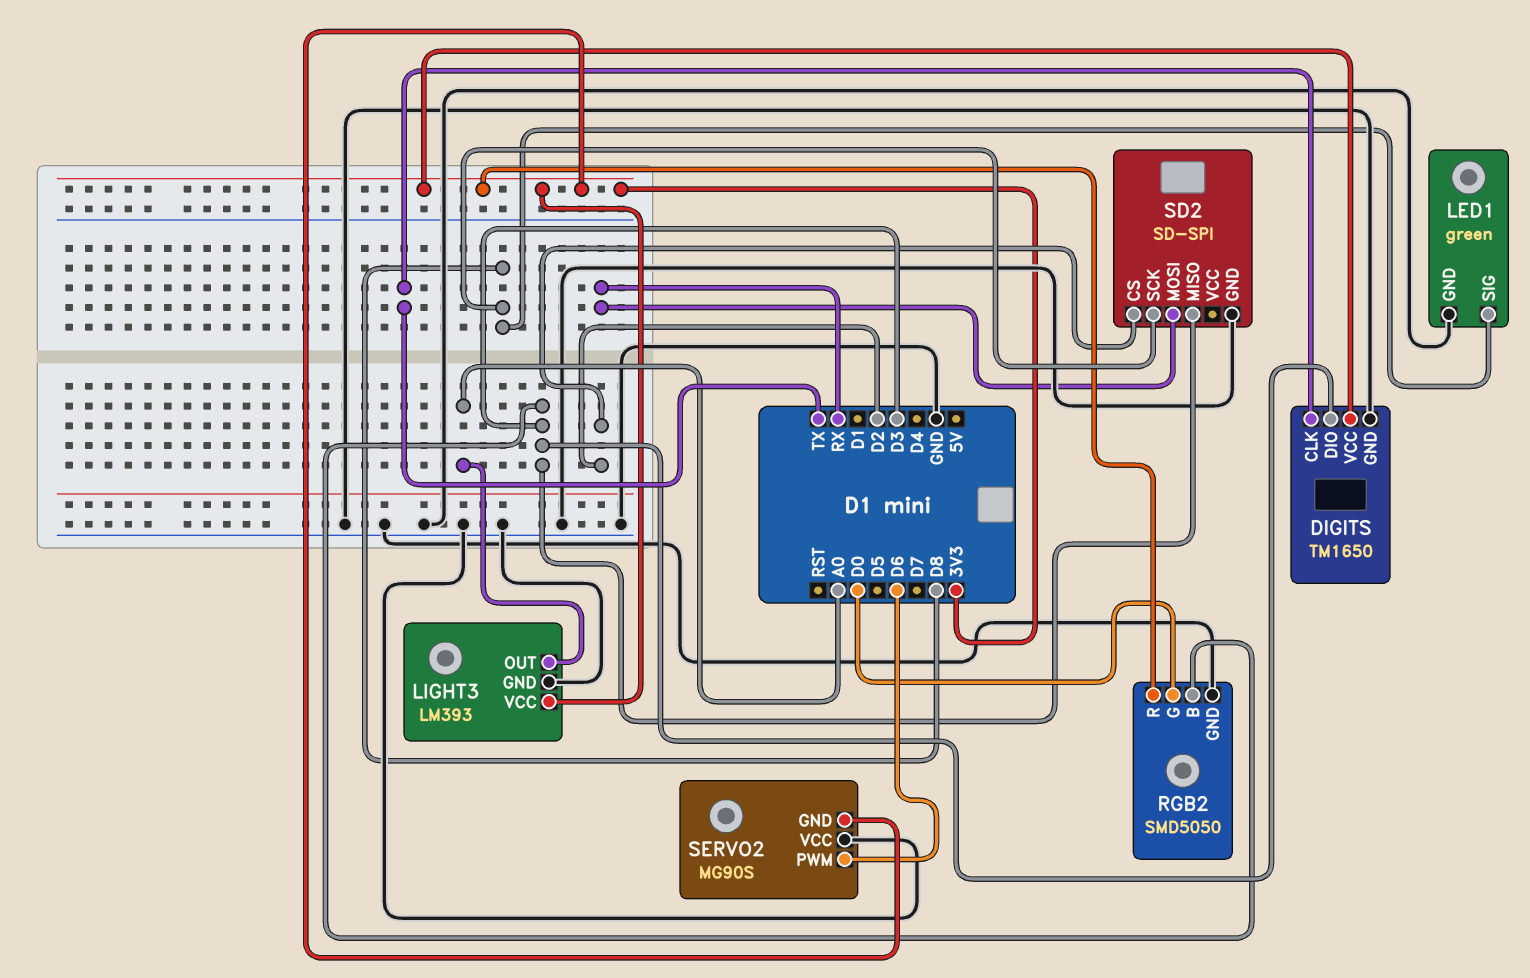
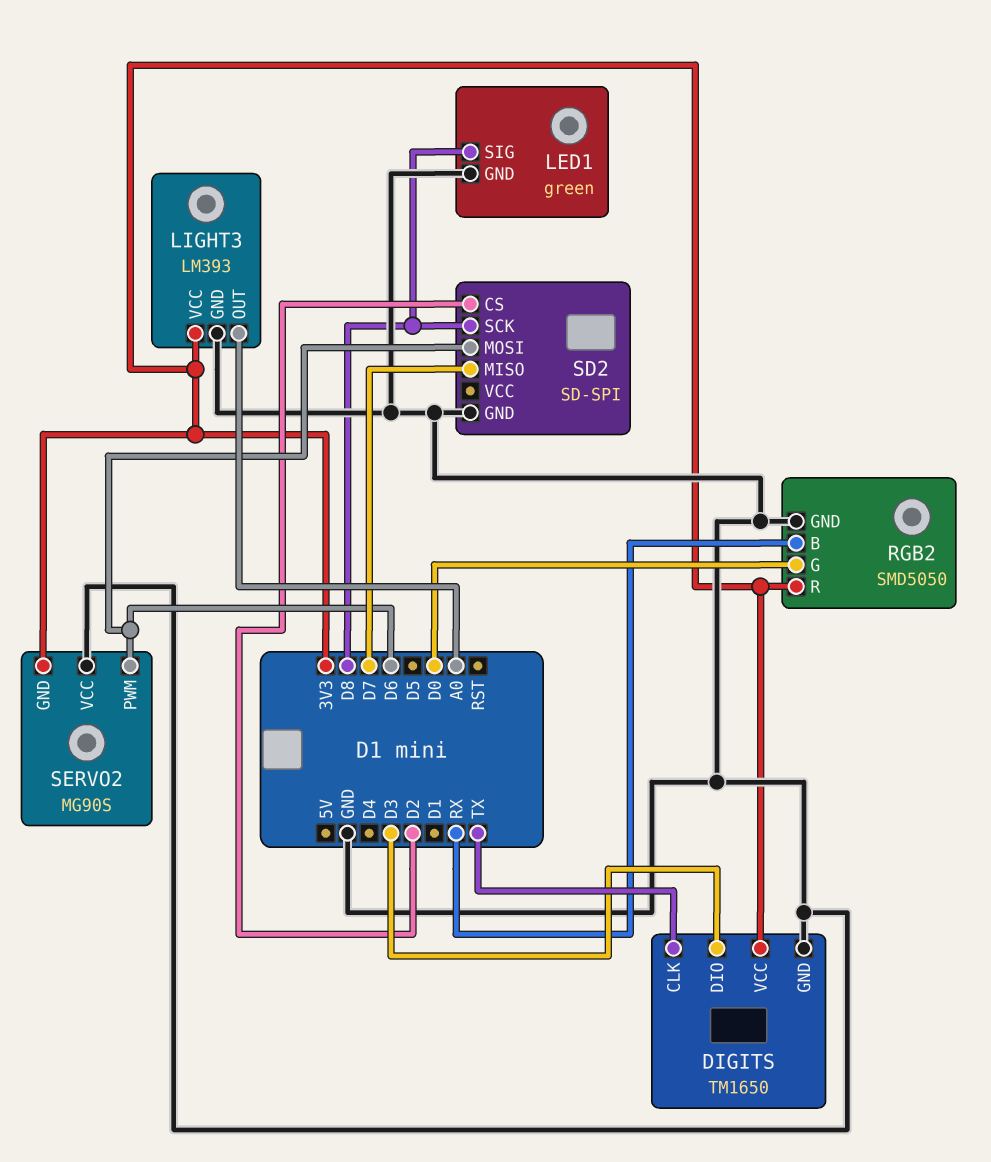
RGB2 pin B: D3 -> RX
SD2 pin MISO: D3 -> D7
SD2 pin MOSI: RX -> D6

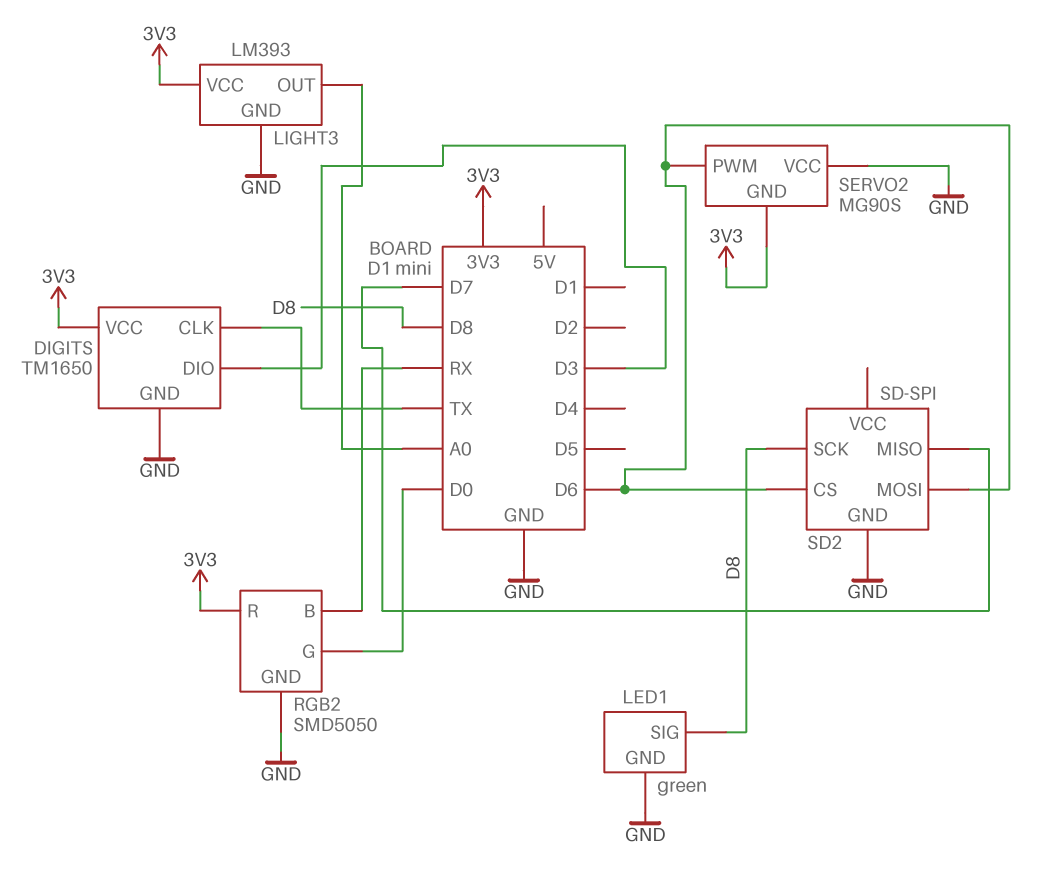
SD2 pin CS: D2 -> D6

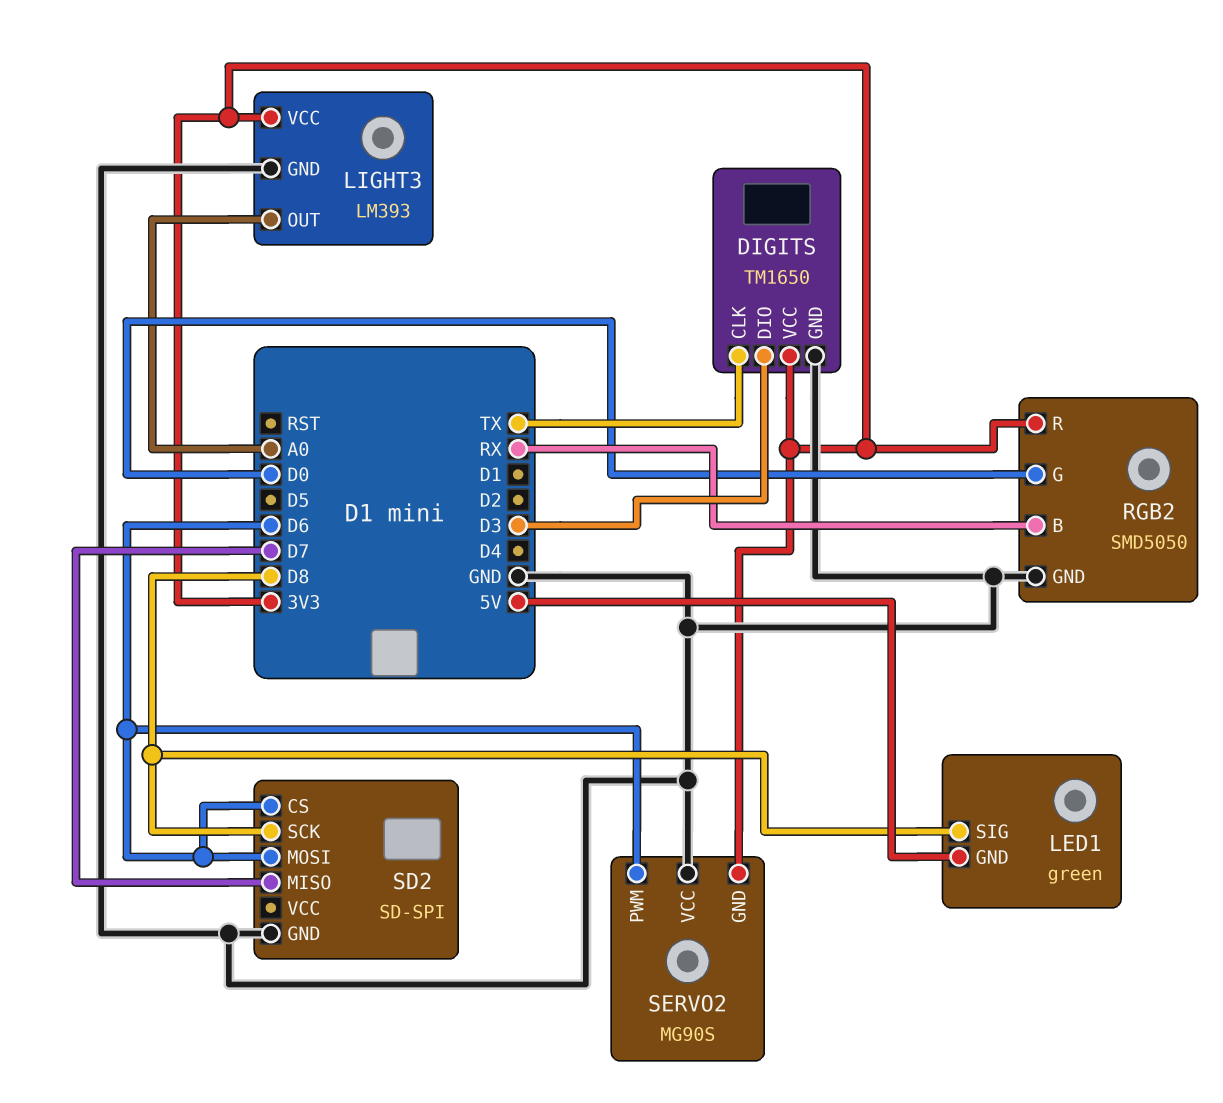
LED1 pin GND: GND -> 5V

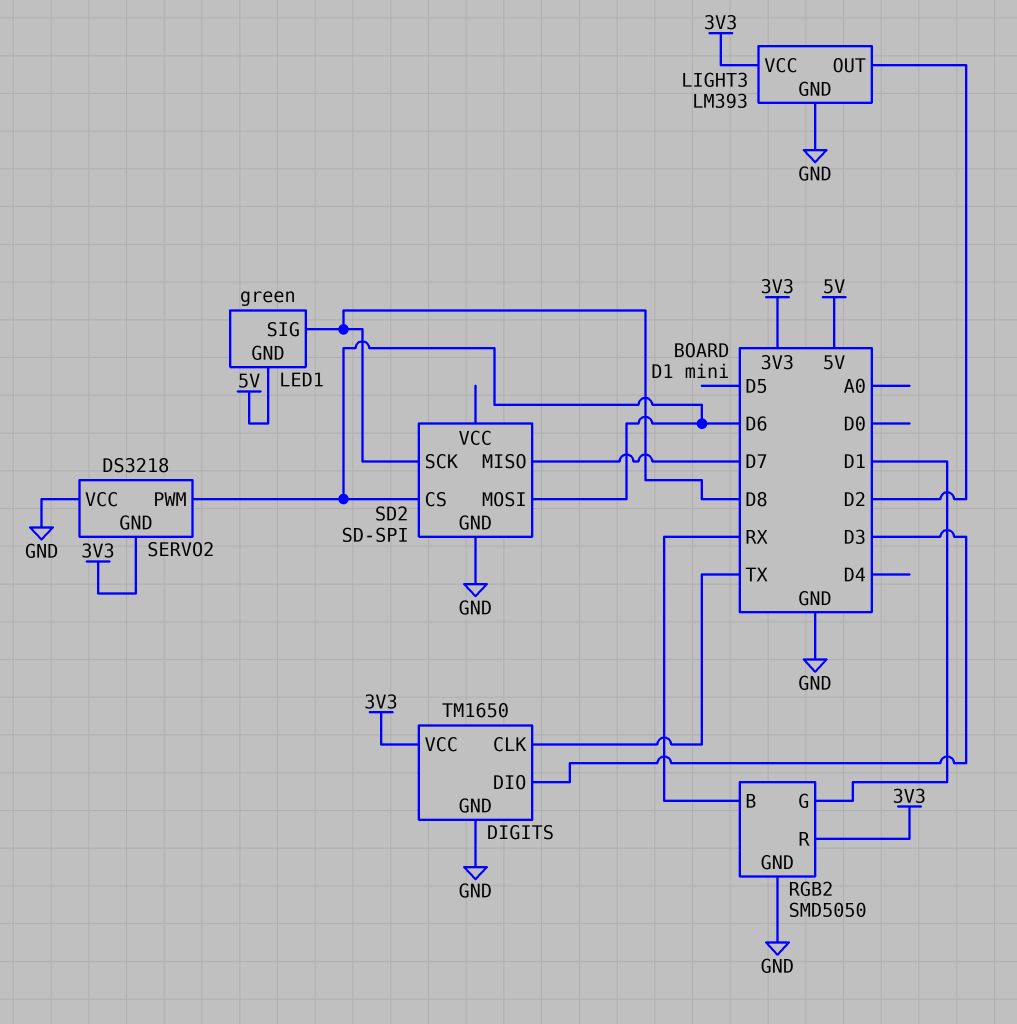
LIGHT3 pin OUT: A0 -> D2
RGB2 pin G: D0 -> D1
SERVO2: MG90S -> DS3218

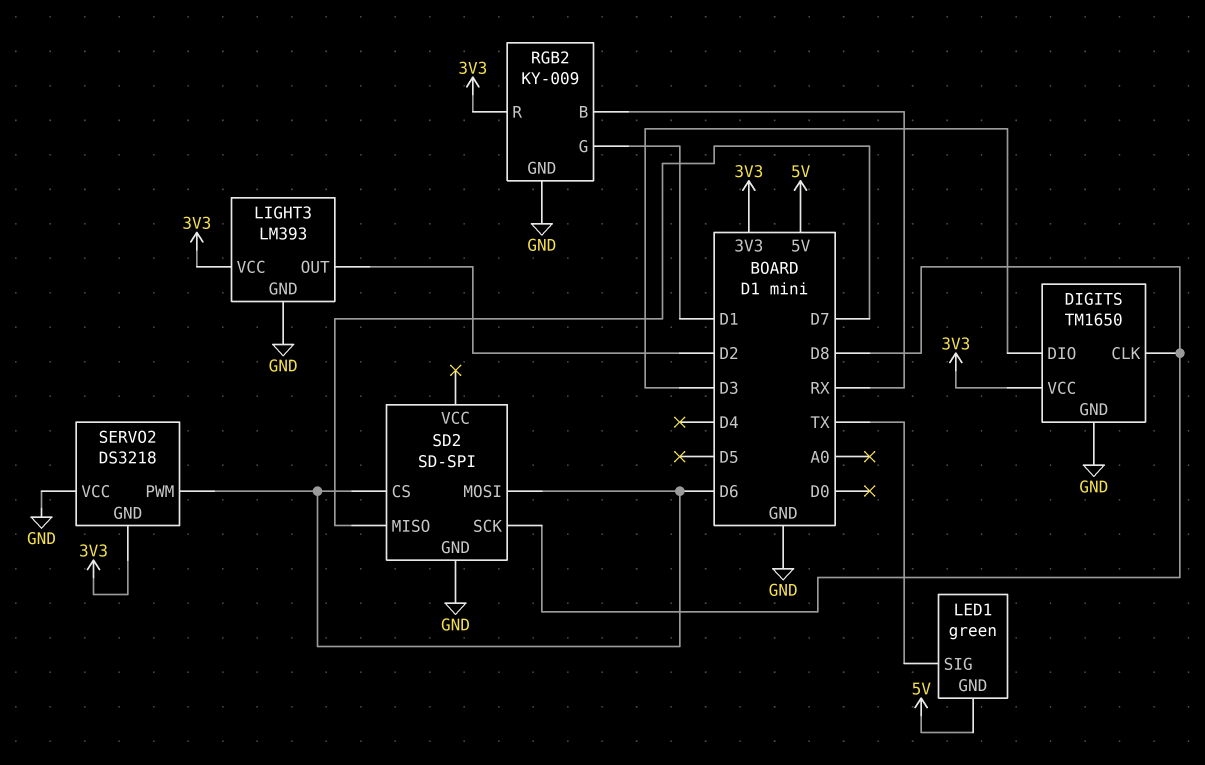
DIGITS pin CLK: TX -> D8
LED1 pin SIG: D8 -> TX
RGB2: SMD5050 -> KY-009

